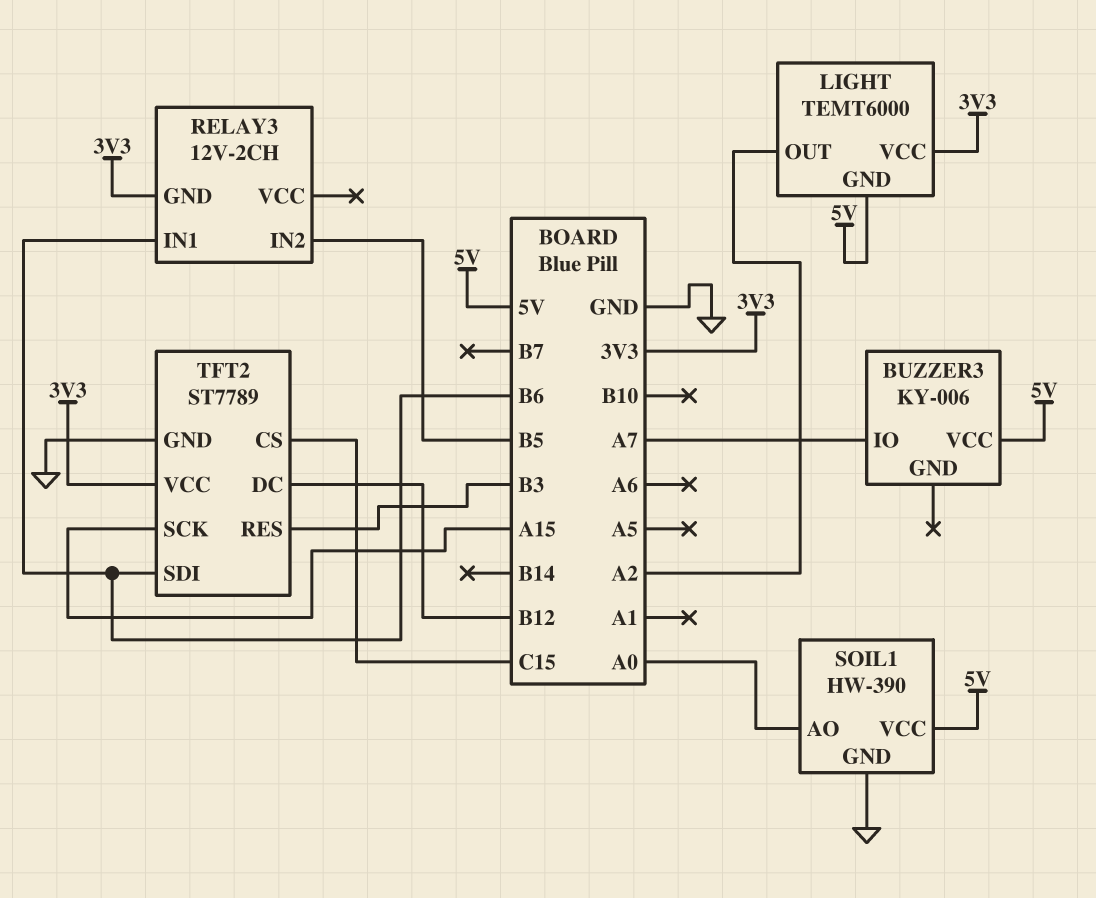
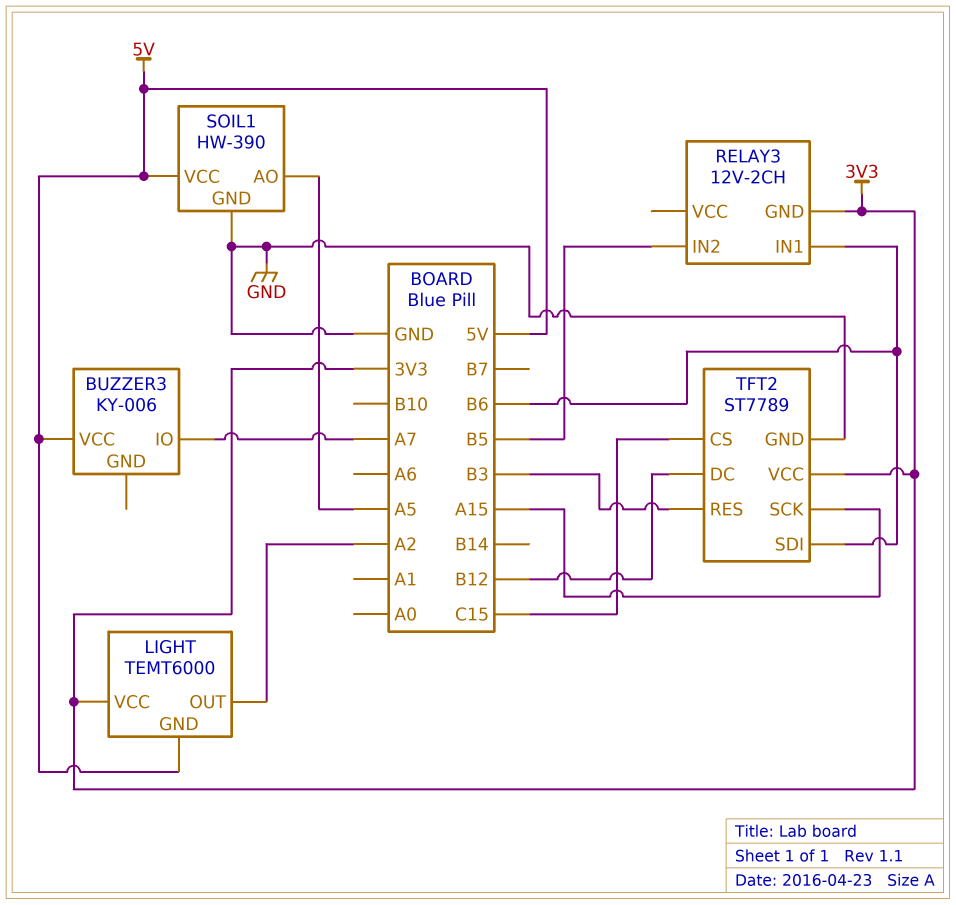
SOIL1 pin AO: A0 -> A5

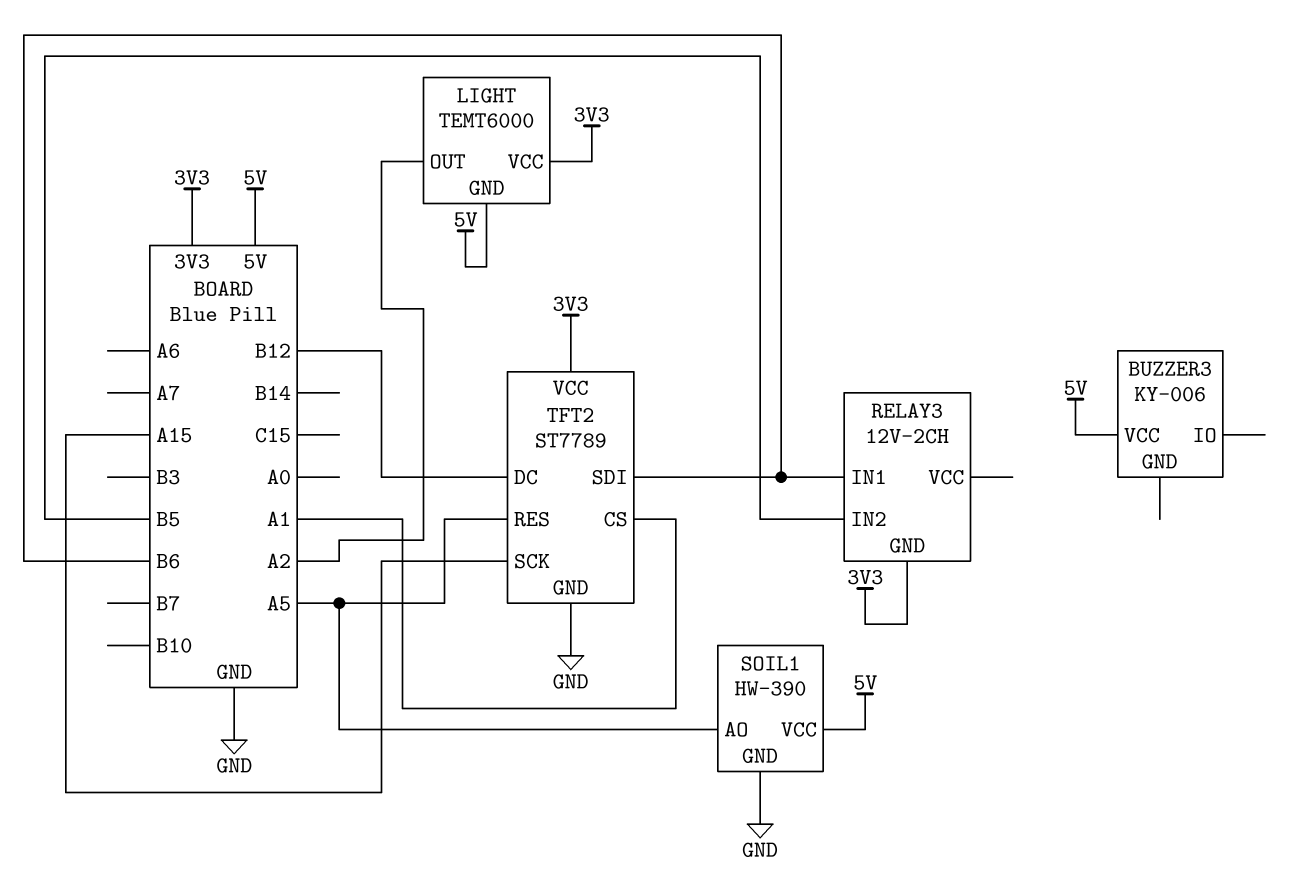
BUZZER3 pin IO: A7 -> none
TFT2 pin CS: C15 -> A1
TFT2 pin RES: B3 -> A5

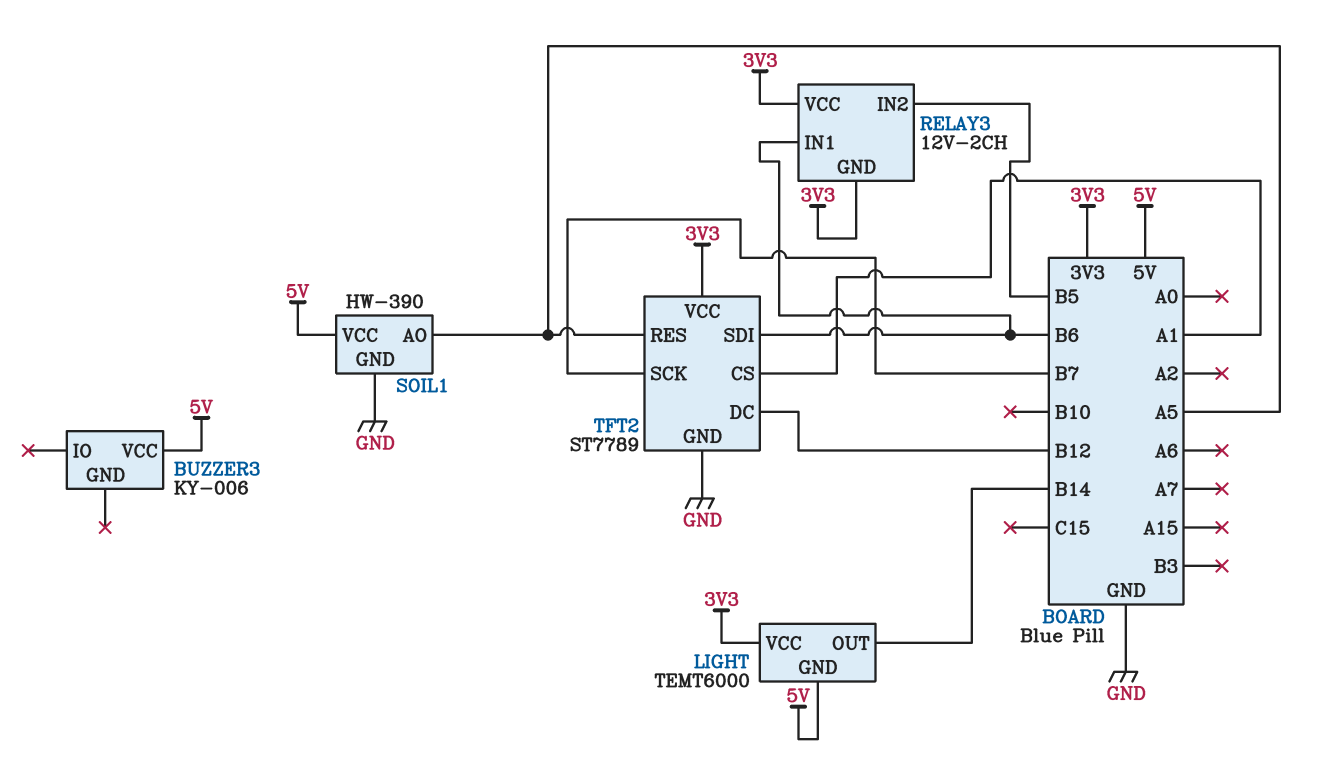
LIGHT pin OUT: A2 -> B14
RELAY3 pin VCC: none -> 3V3
TFT2 pin SCK: A15 -> B7

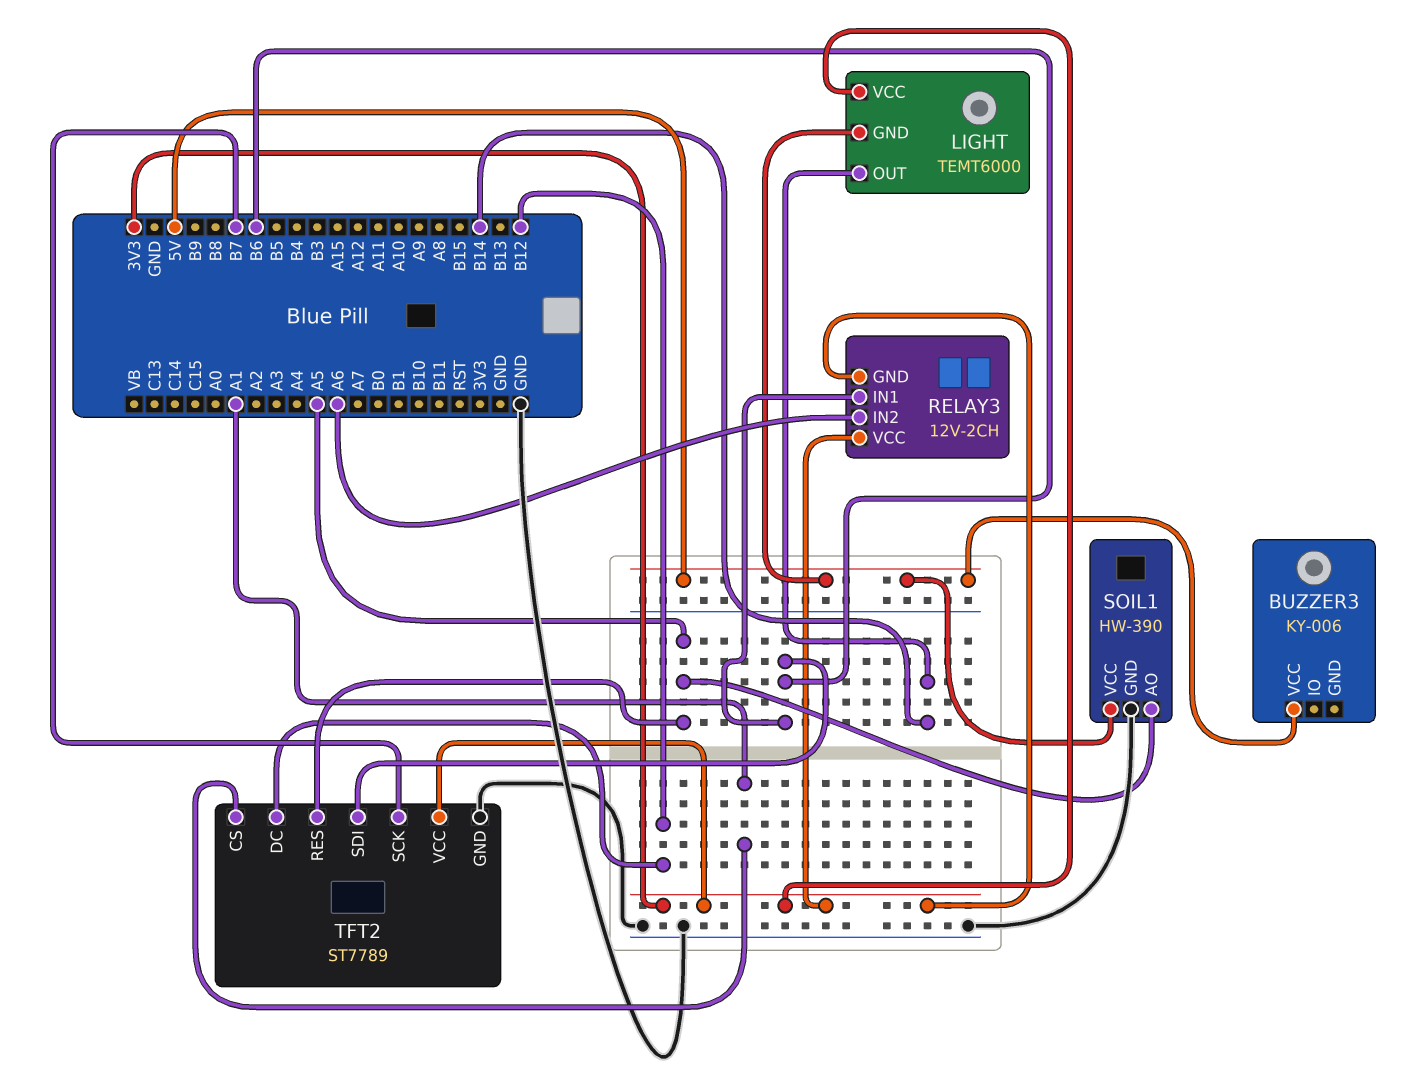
RELAY3 pin IN2: B5 -> A6

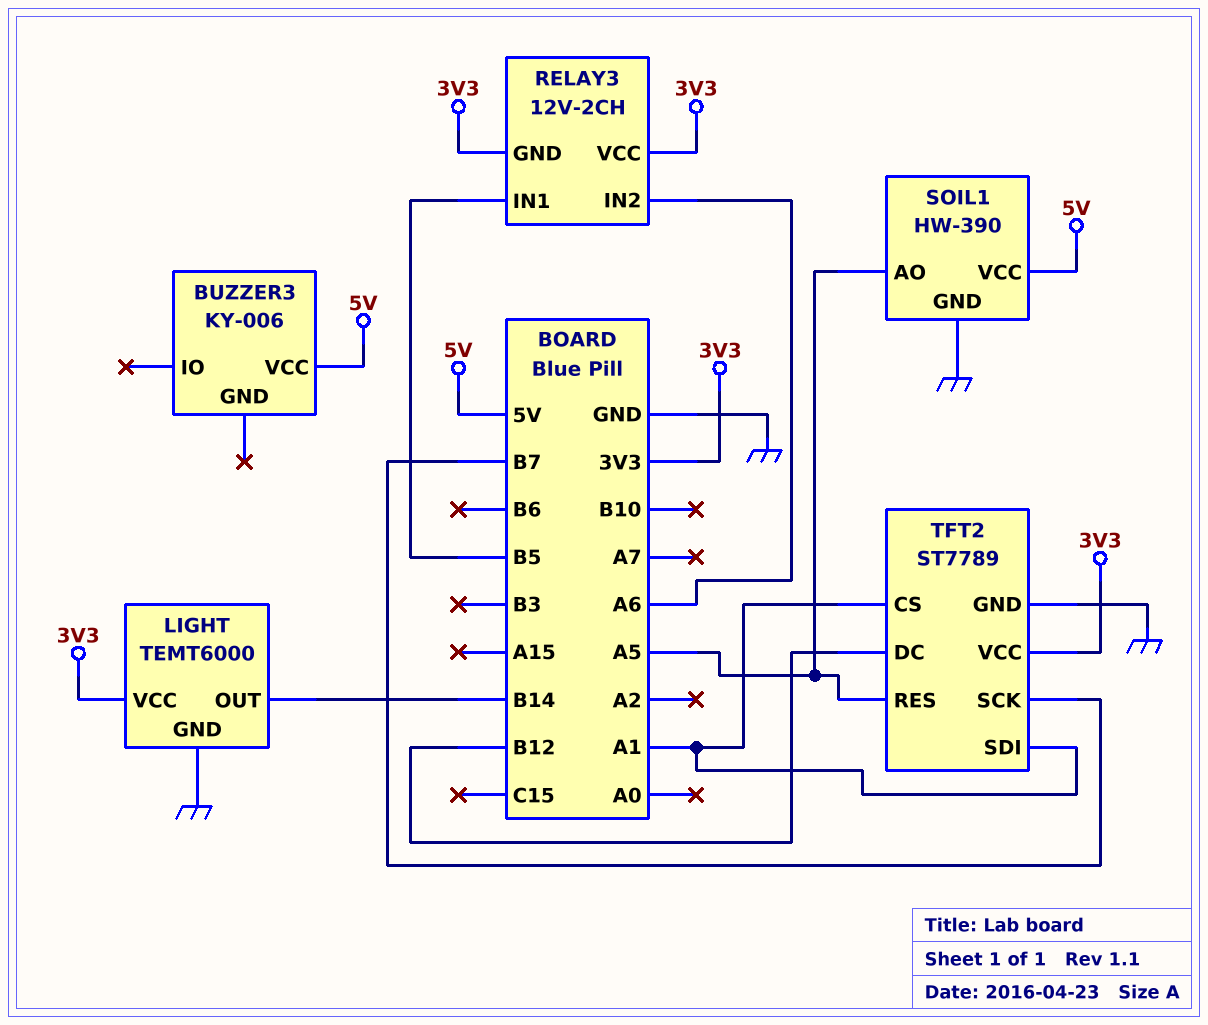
LIGHT pin GND: 5V -> GND
RELAY3 pin IN1: B6 -> B5
TFT2 pin SDI: B6 -> A1

